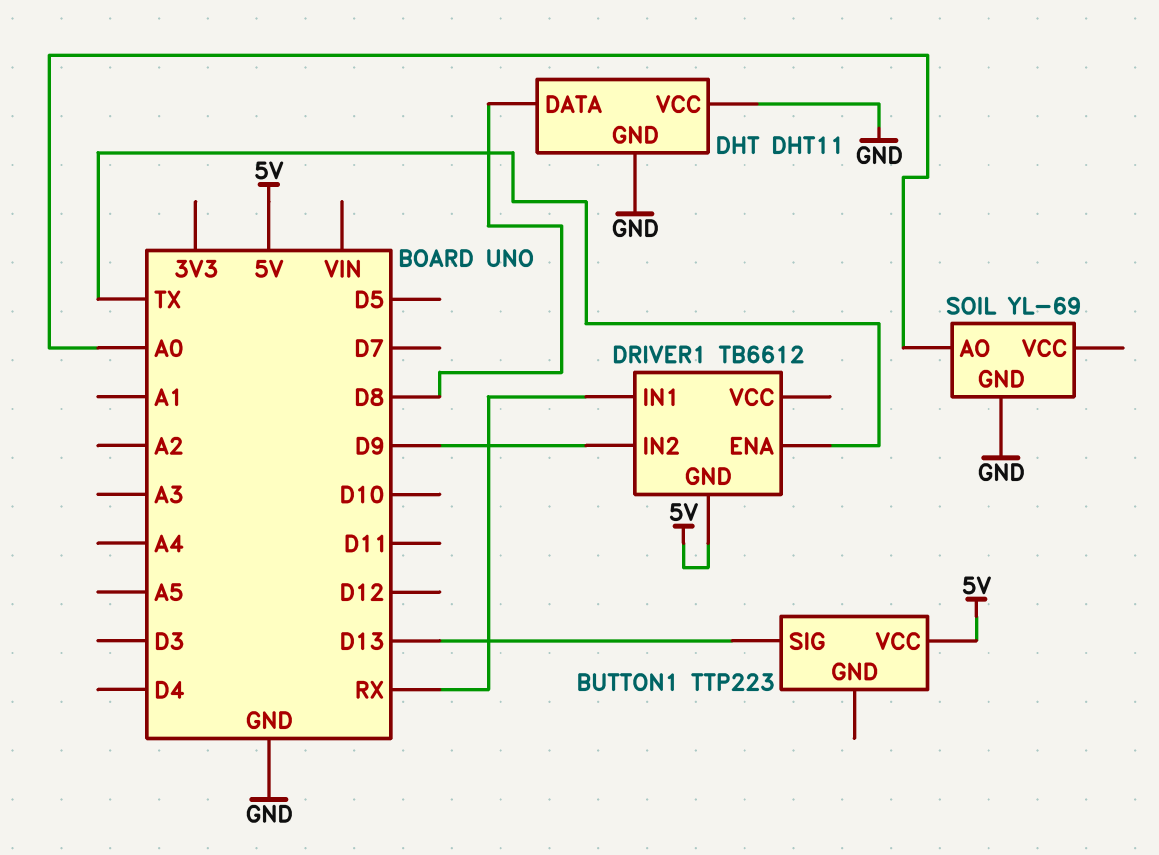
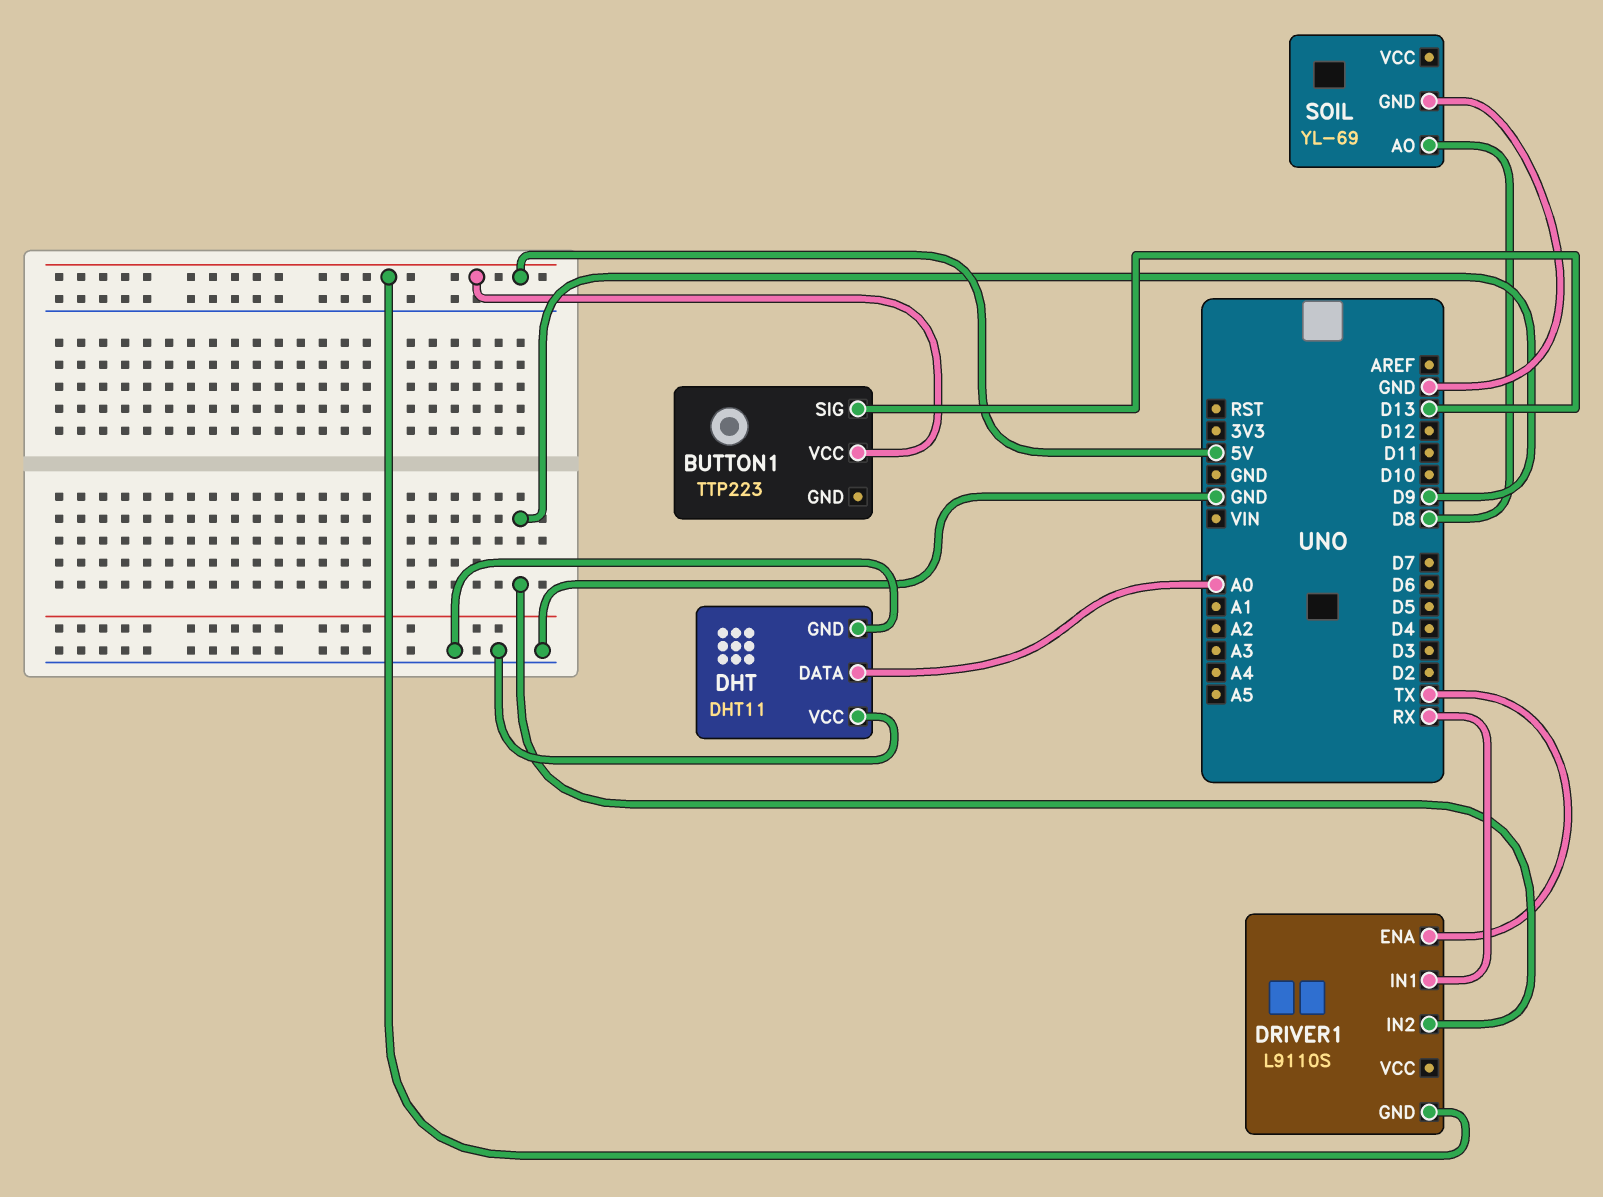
DHT pin DATA: D8 -> A0
DRIVER1: TB6612 -> L9110S
SOIL pin AO: A0 -> D8

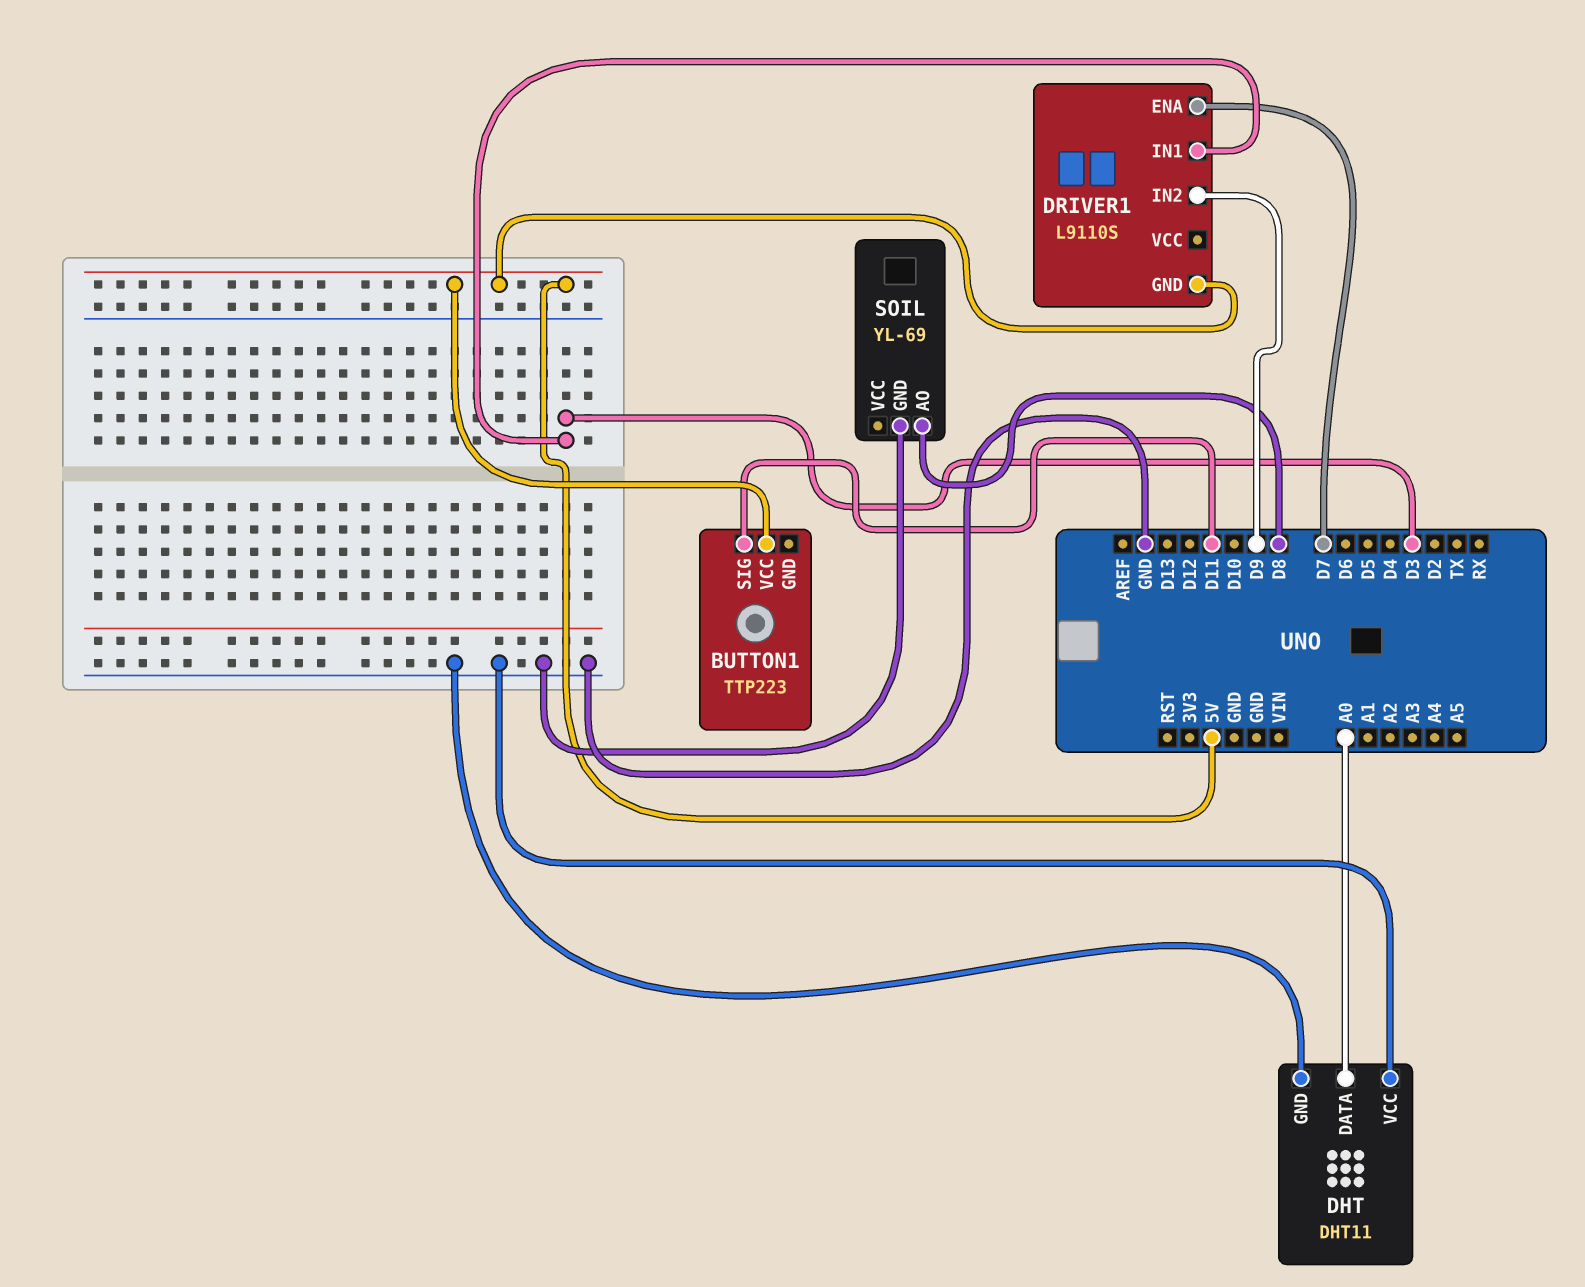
BUTTON1 pin SIG: D13 -> D11
DRIVER1 pin ENA: TX -> D7
DRIVER1 pin IN1: RX -> D3

